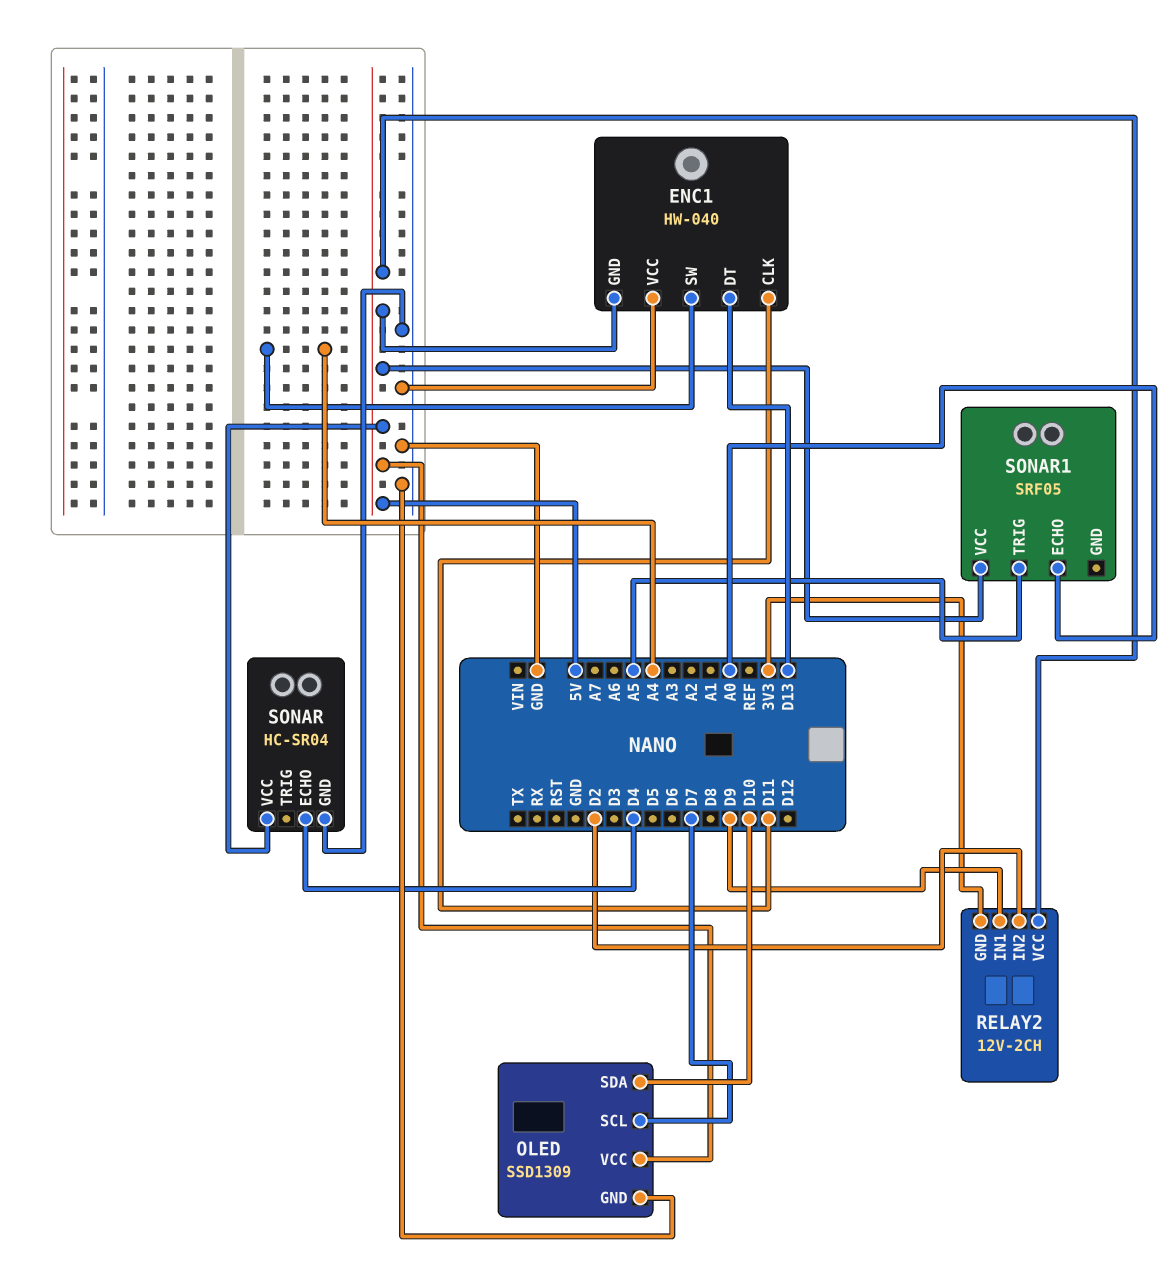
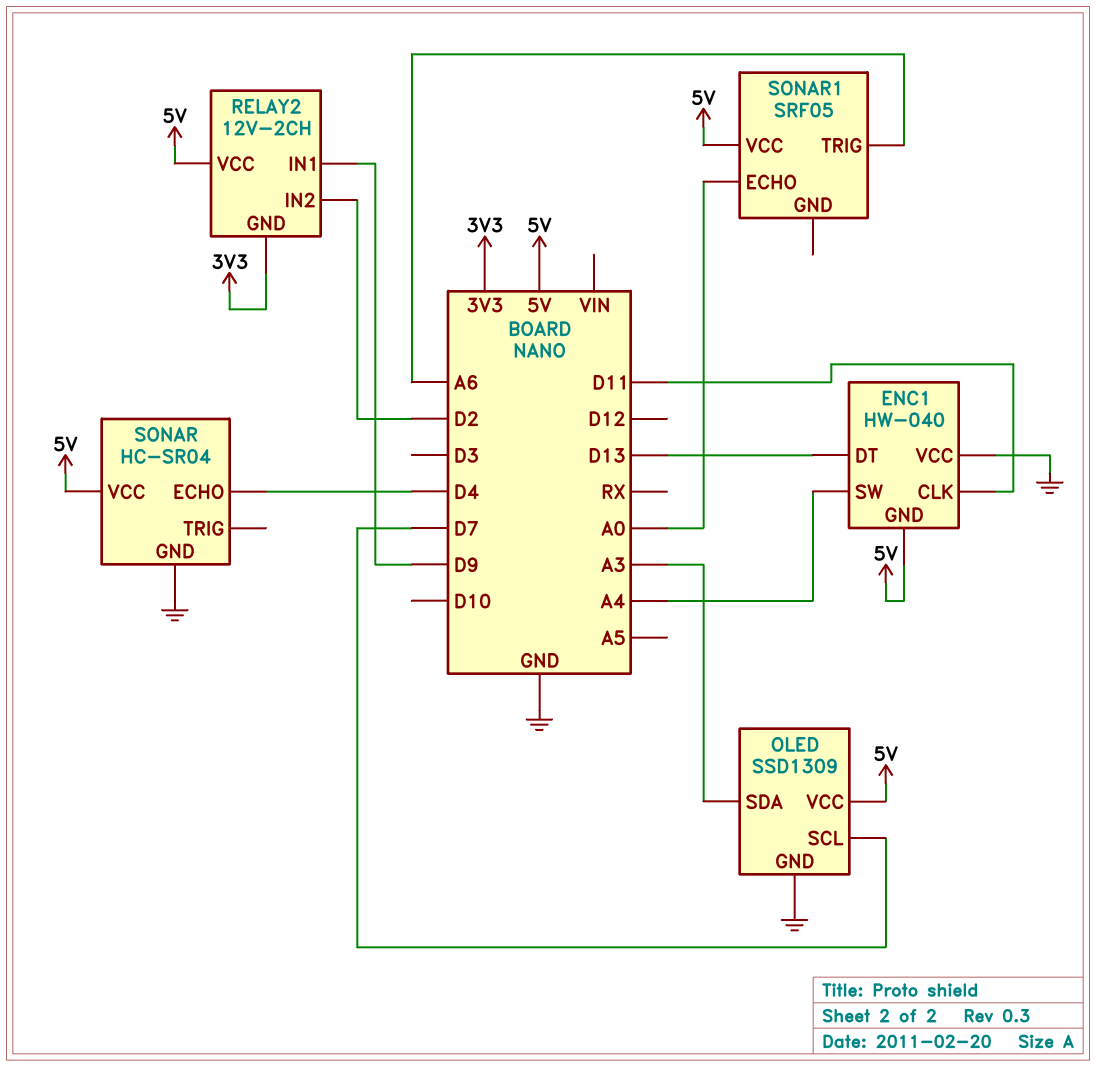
OLED pin SDA: D10 -> A3
SONAR1 pin TRIG: A5 -> A6

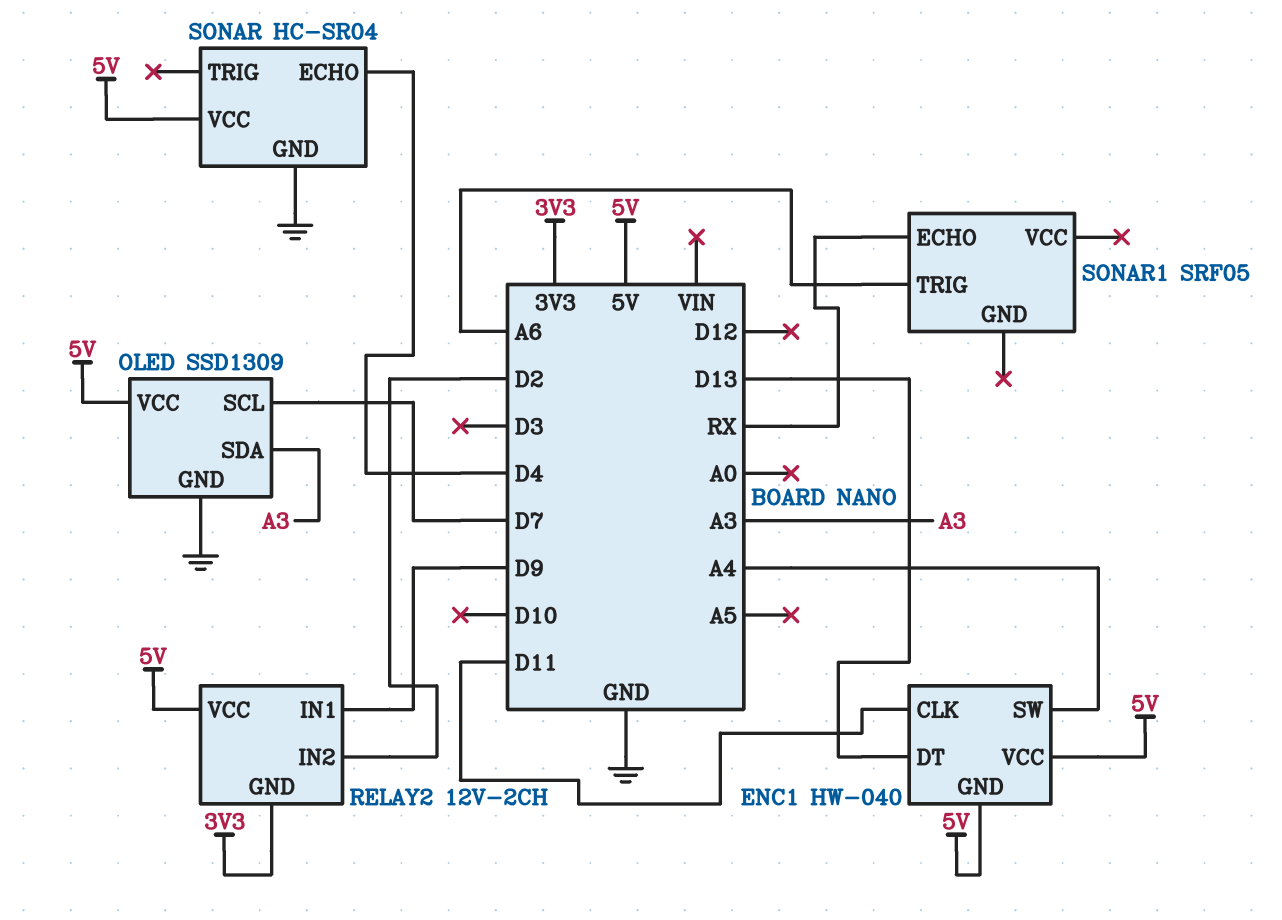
ENC1 pin VCC: GND -> 5V
SONAR1 pin ECHO: A0 -> RX
SONAR1 pin VCC: 5V -> none

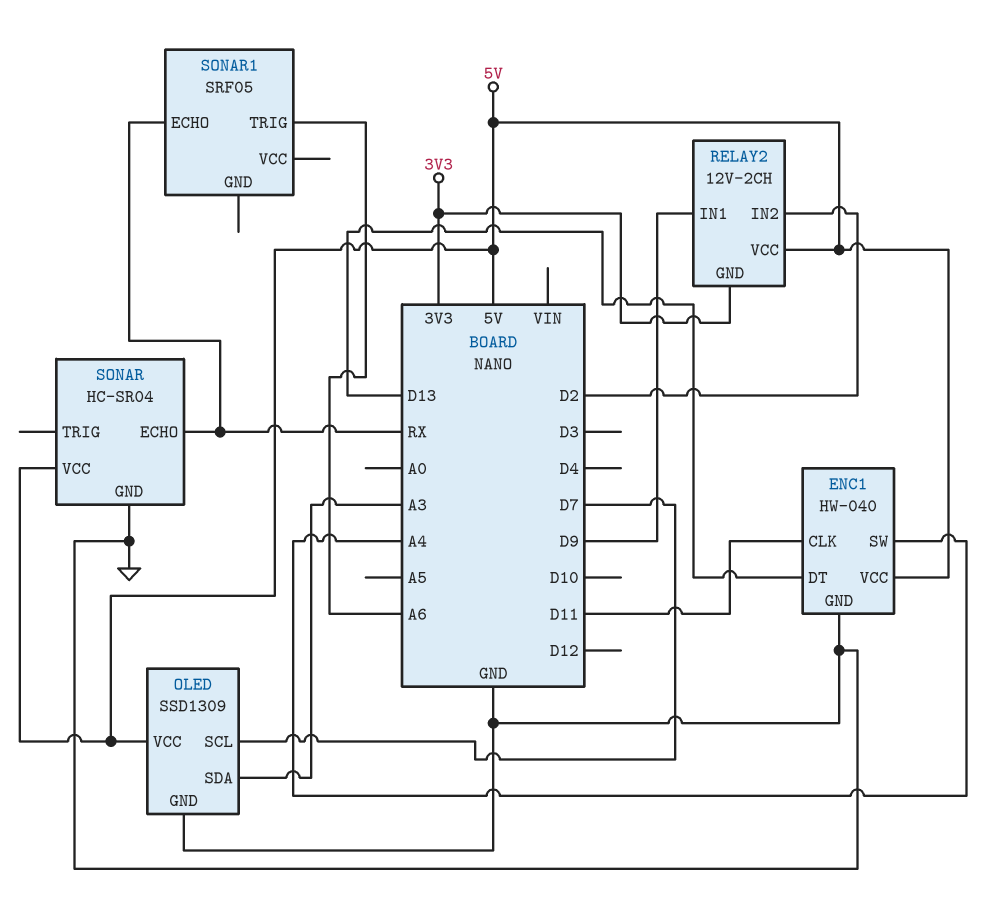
ENC1 pin GND: 5V -> GND
SONAR pin ECHO: D4 -> RX

